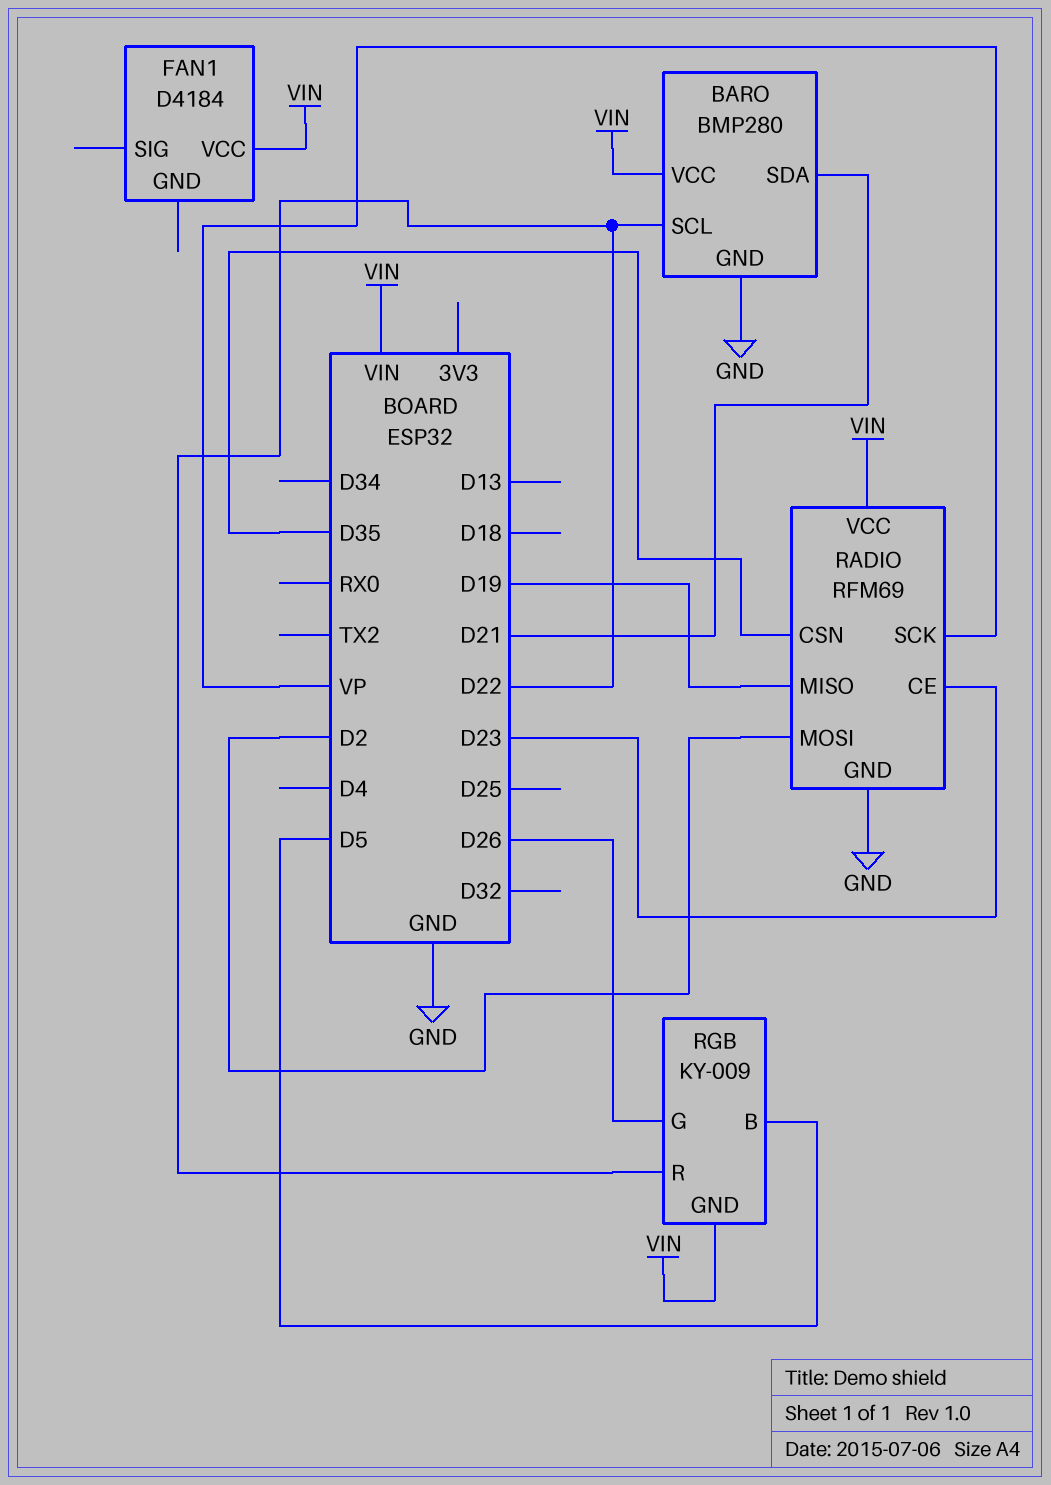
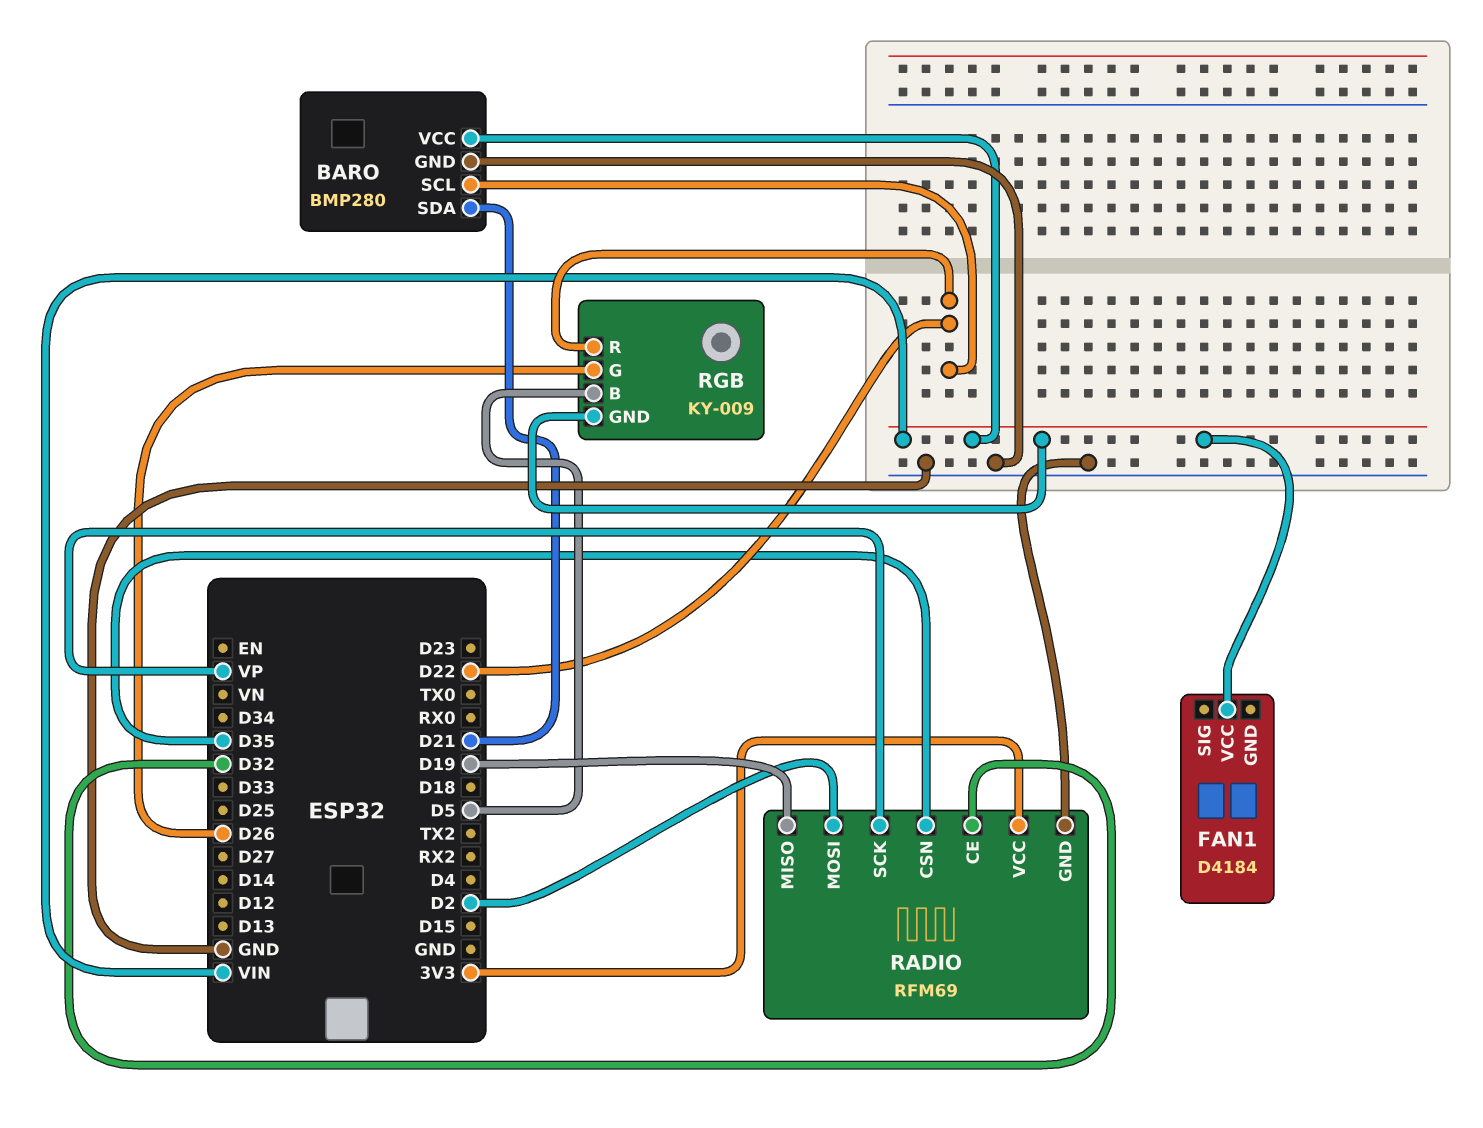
RADIO pin CE: D23 -> D32
RADIO pin VCC: VIN -> 3V3

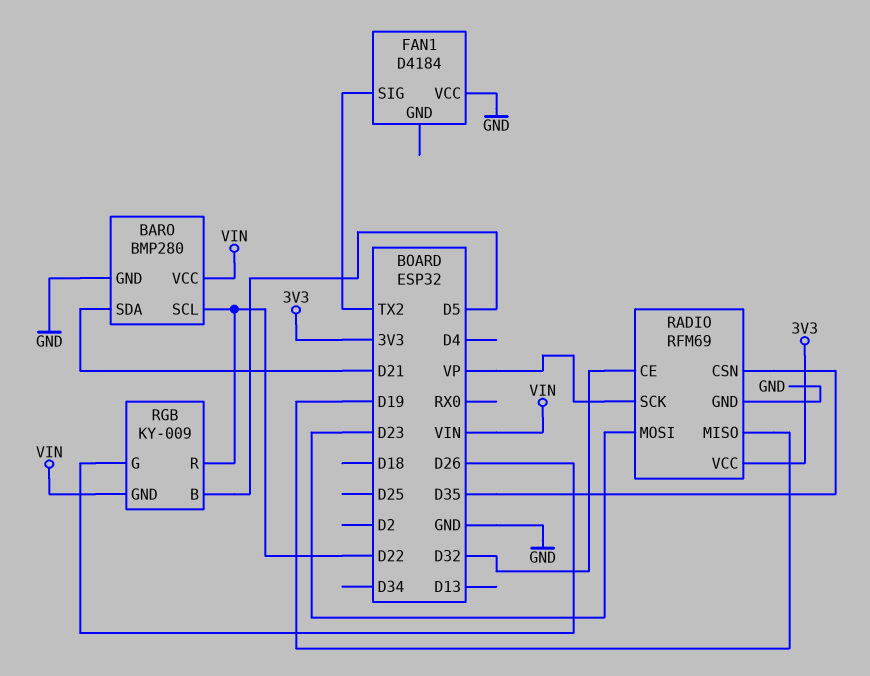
FAN1 pin SIG: none -> TX2
FAN1 pin VCC: VIN -> GND
RADIO pin MOSI: D2 -> D23

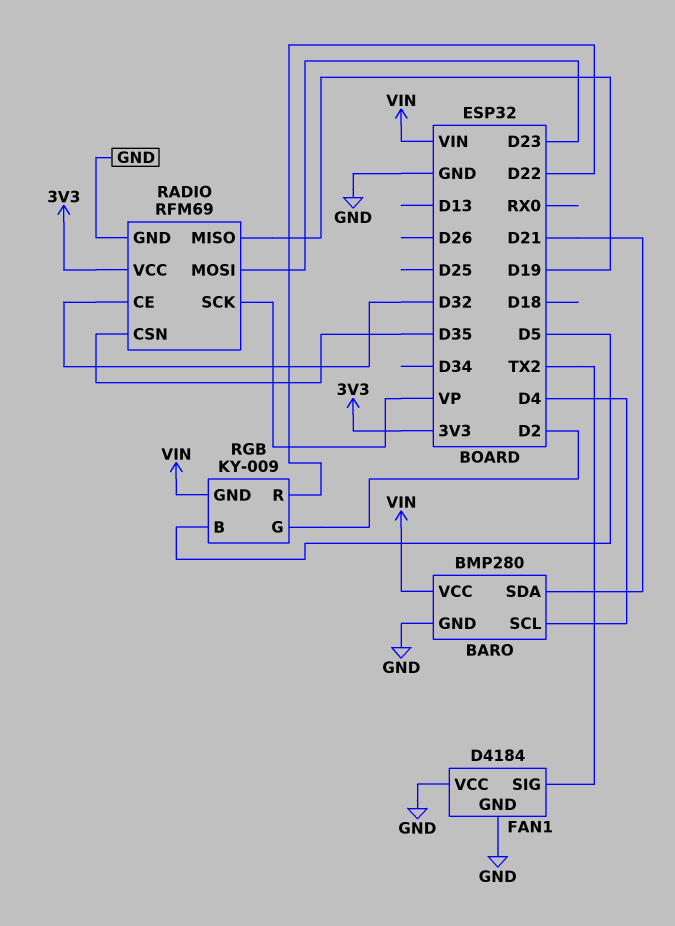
BARO pin SCL: D22 -> D4
FAN1 pin GND: none -> GND
RGB pin G: D26 -> D2

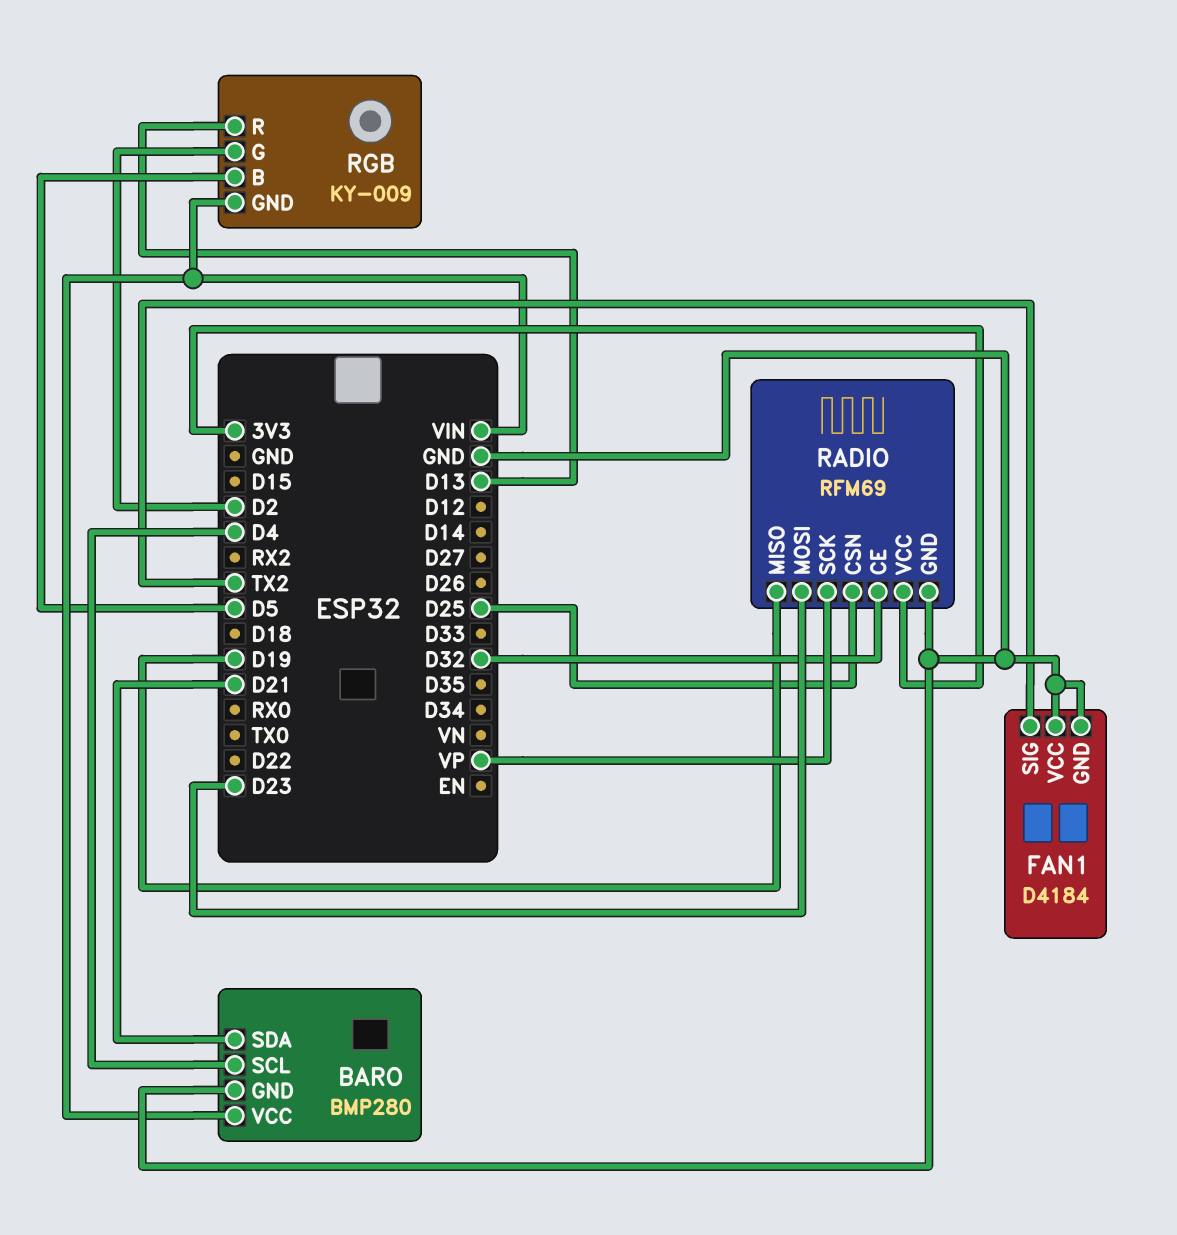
RADIO pin CSN: D35 -> D25
RGB pin R: D22 -> D13

